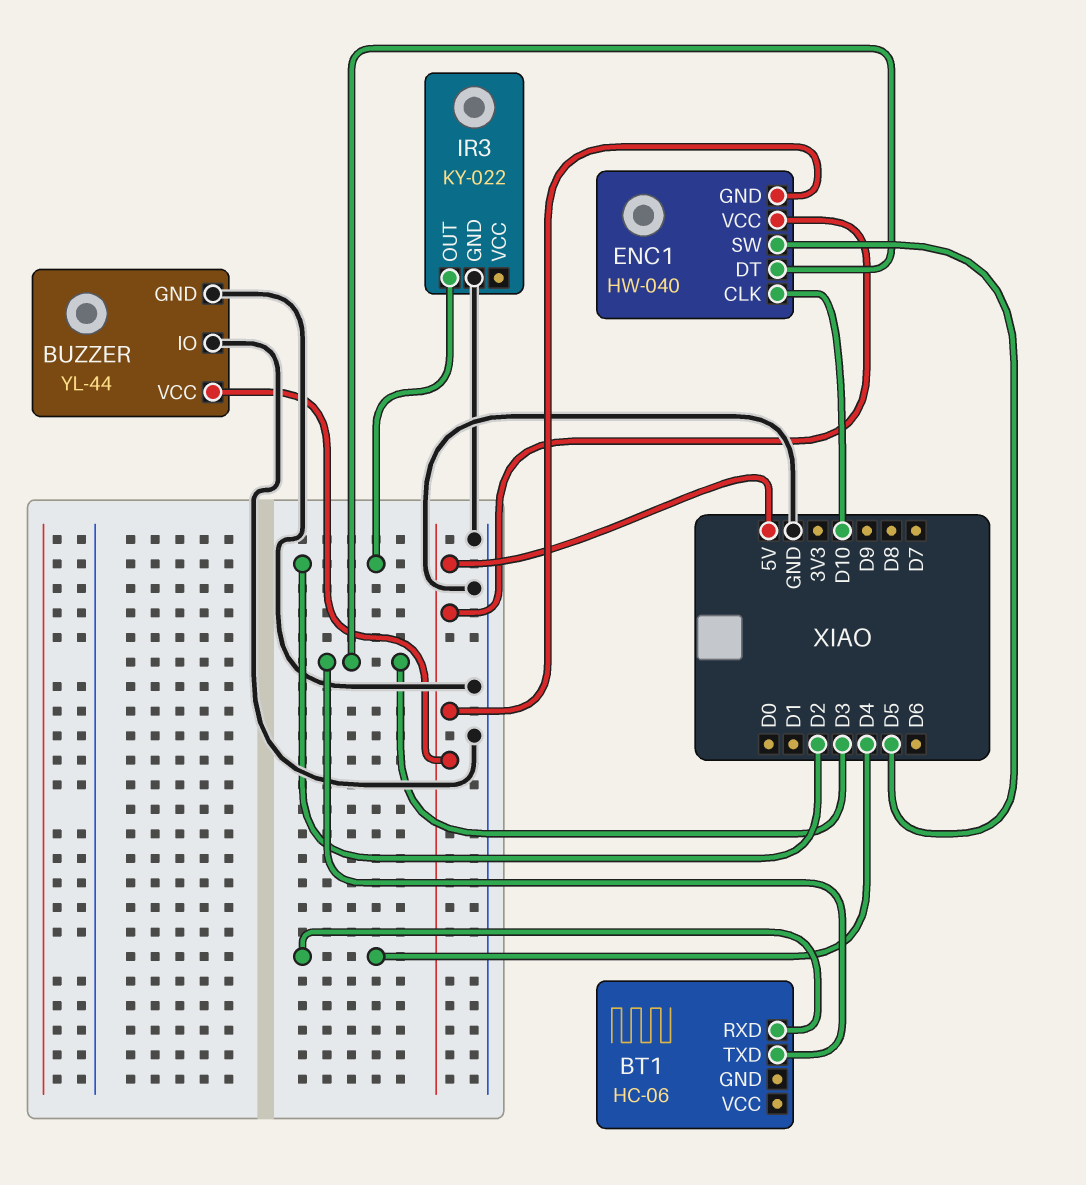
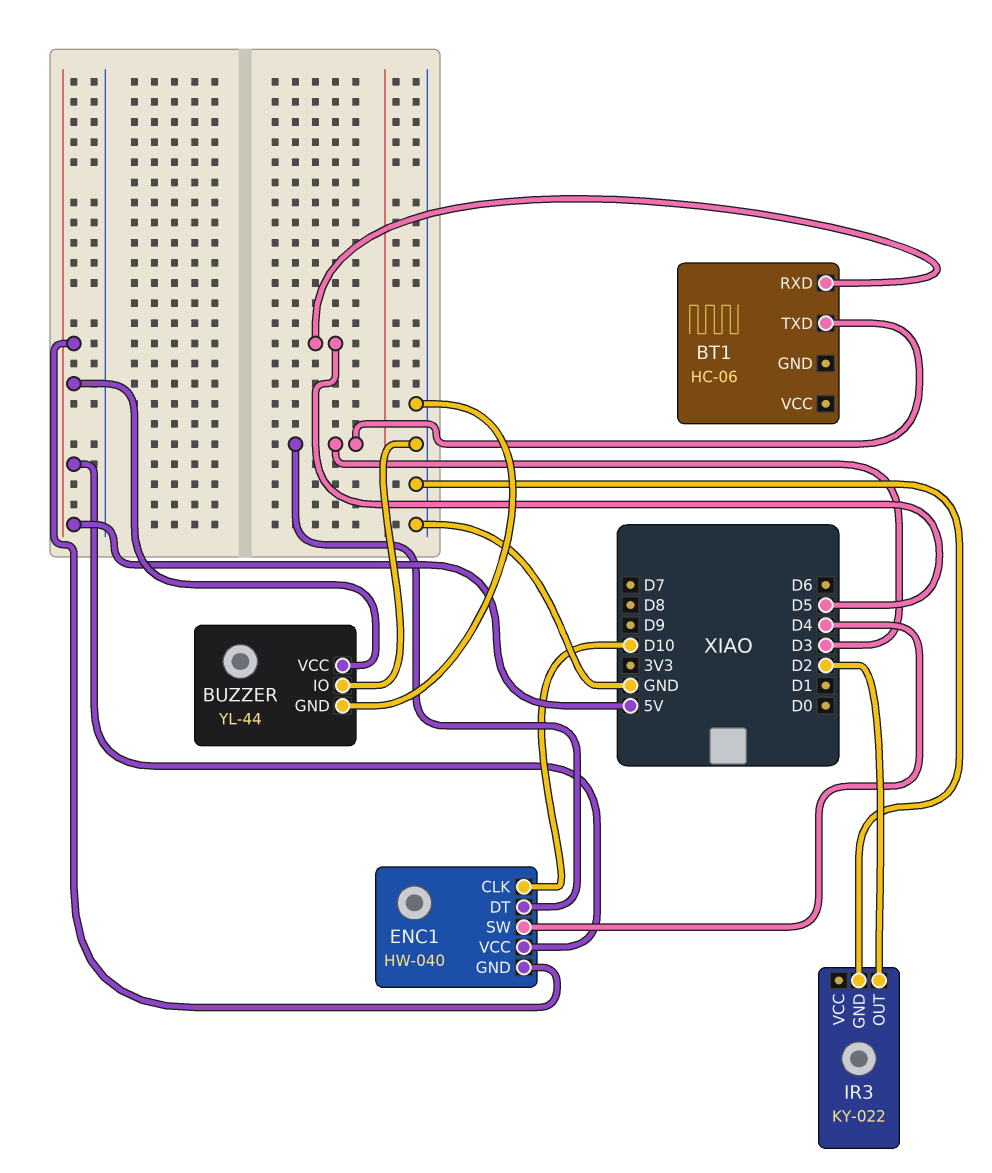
BT1 pin RXD: D4 -> D5
ENC1 pin SW: D5 -> D4

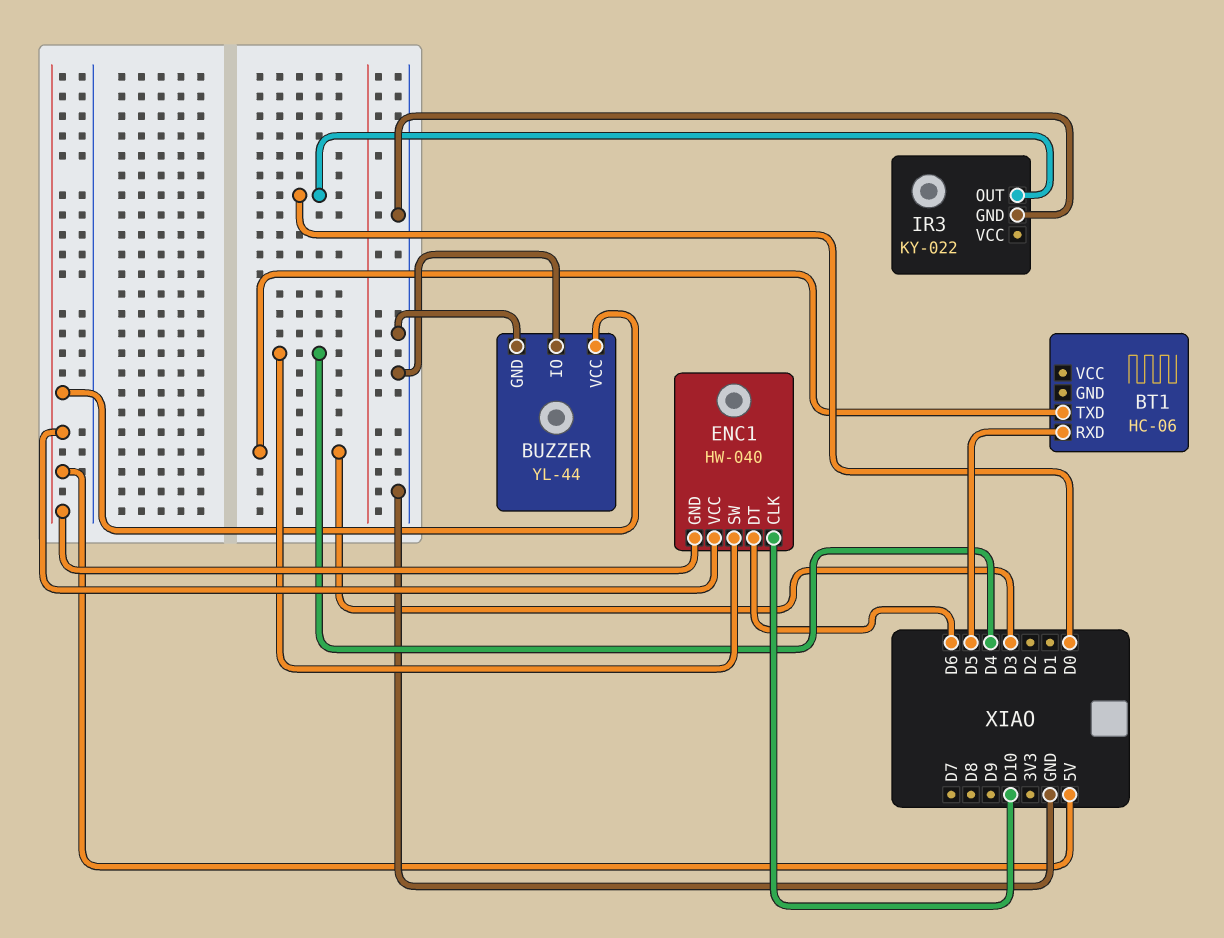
ENC1 pin DT: D3 -> D6
IR3 pin OUT: D2 -> D0

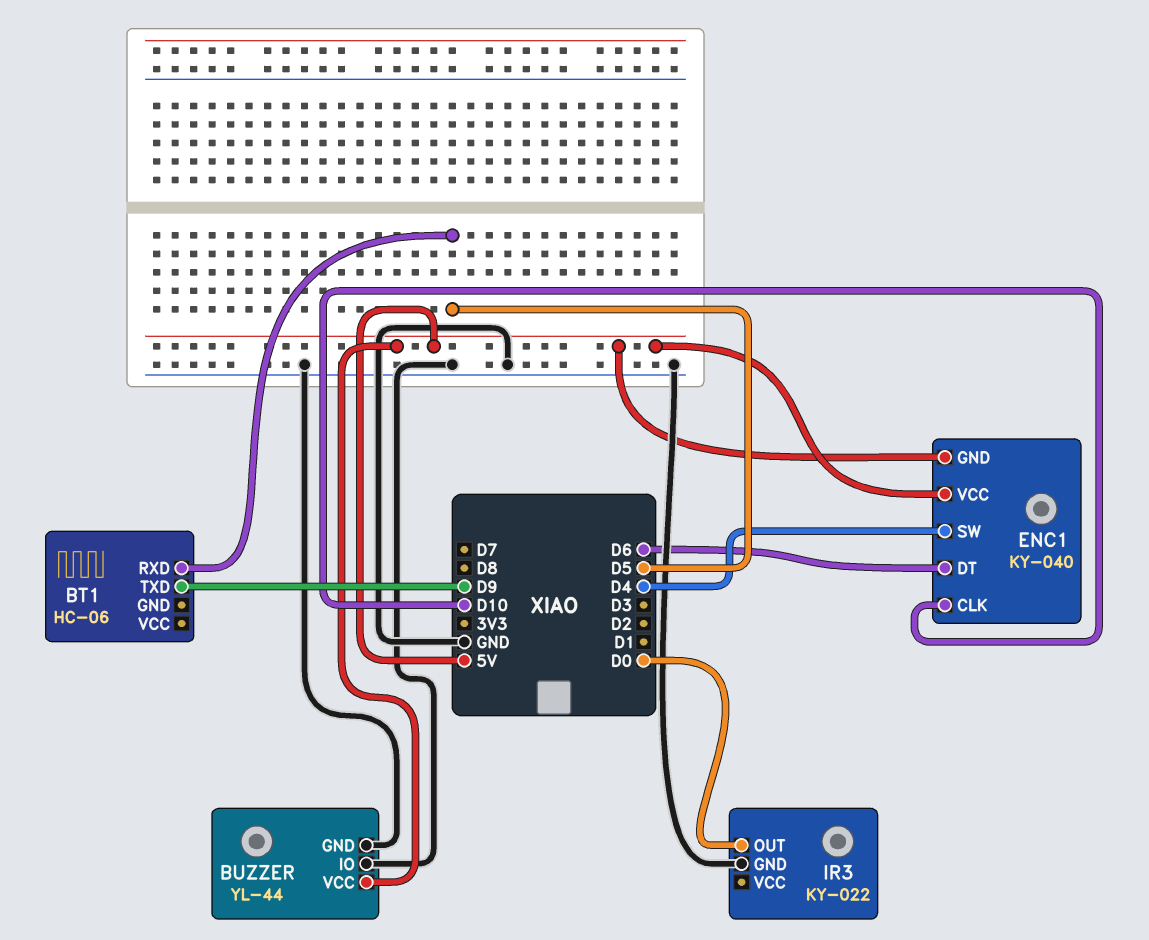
BT1 pin TXD: D3 -> D9
ENC1: HW-040 -> KY-040

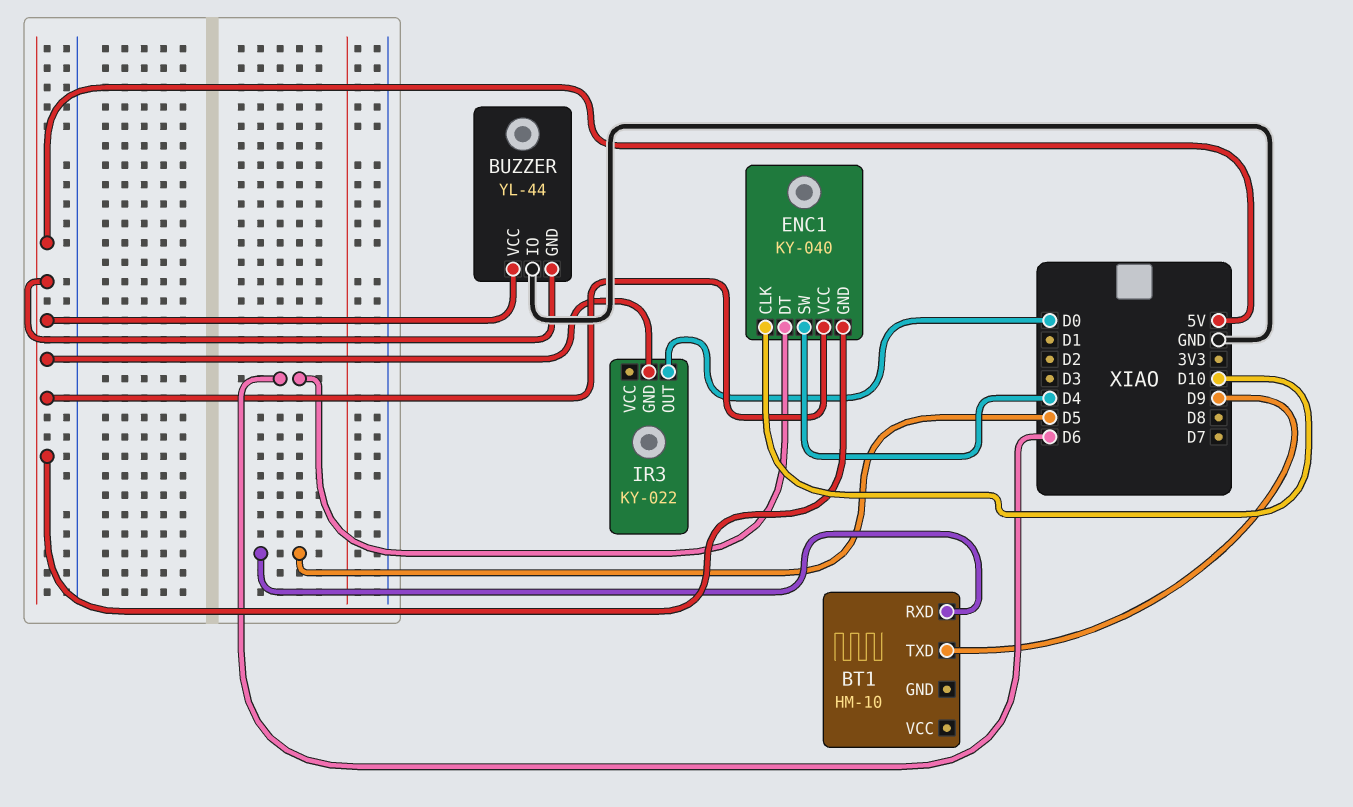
BT1: HC-06 -> HM-10
BUZZER pin GND: GND -> 5V
IR3 pin GND: GND -> 5V

